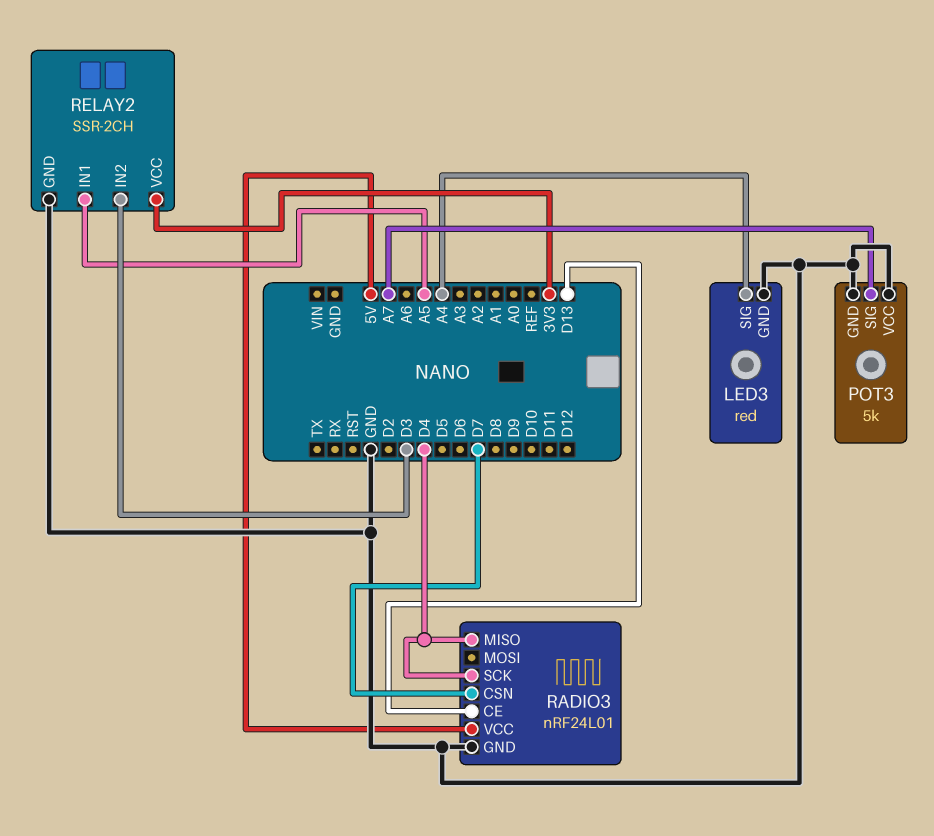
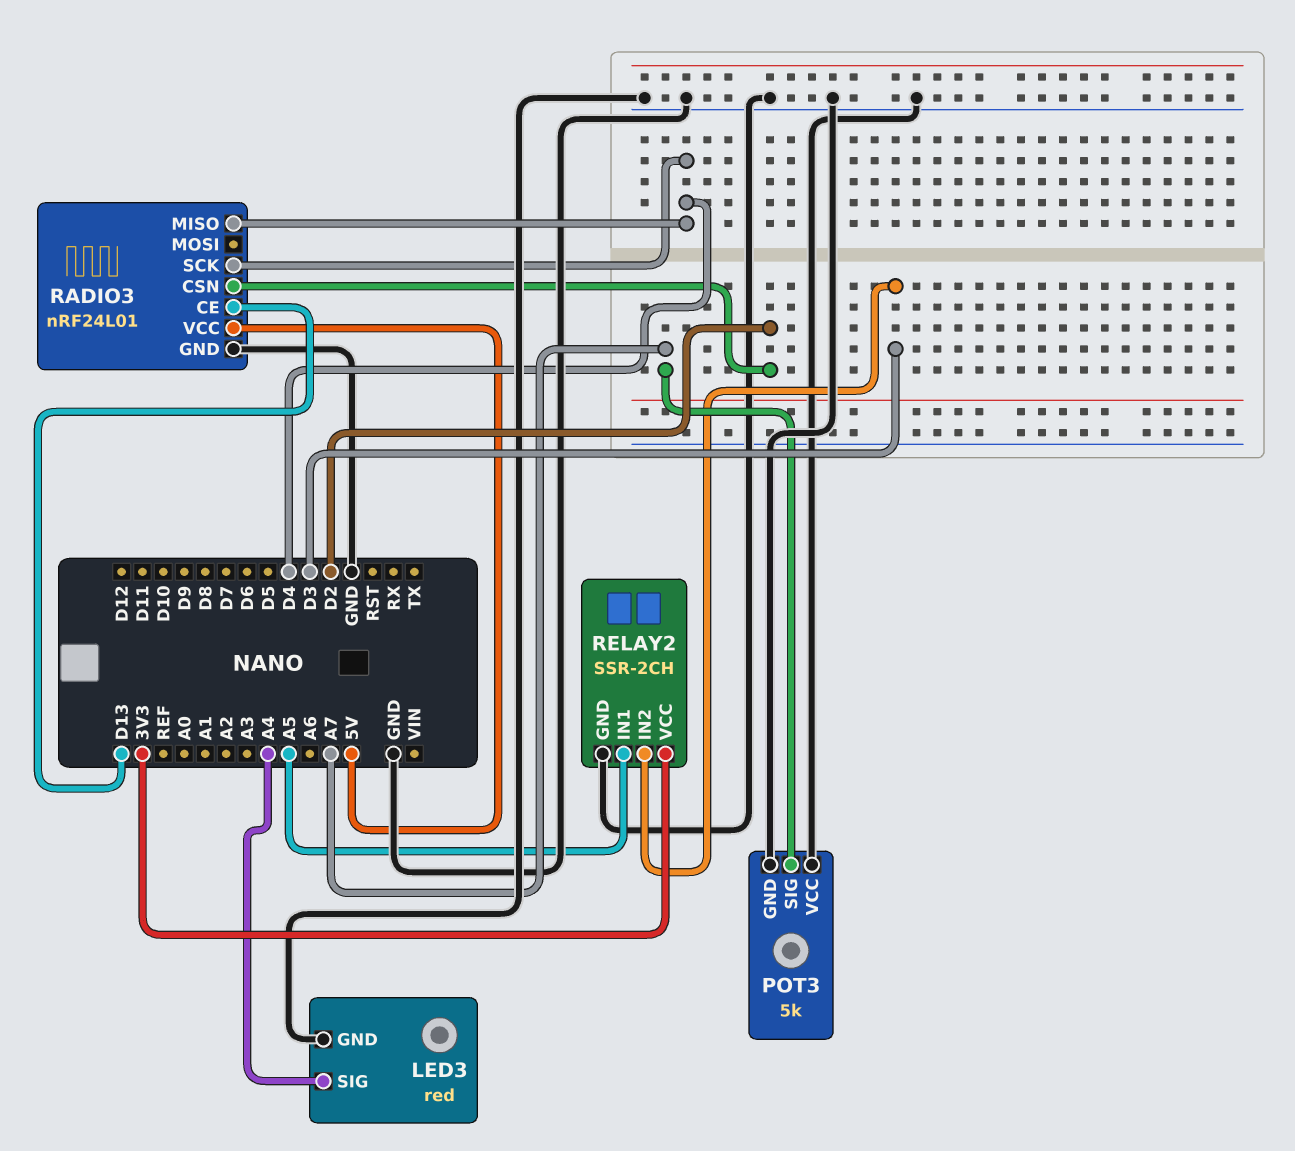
RADIO3 pin CSN: D7 -> D2

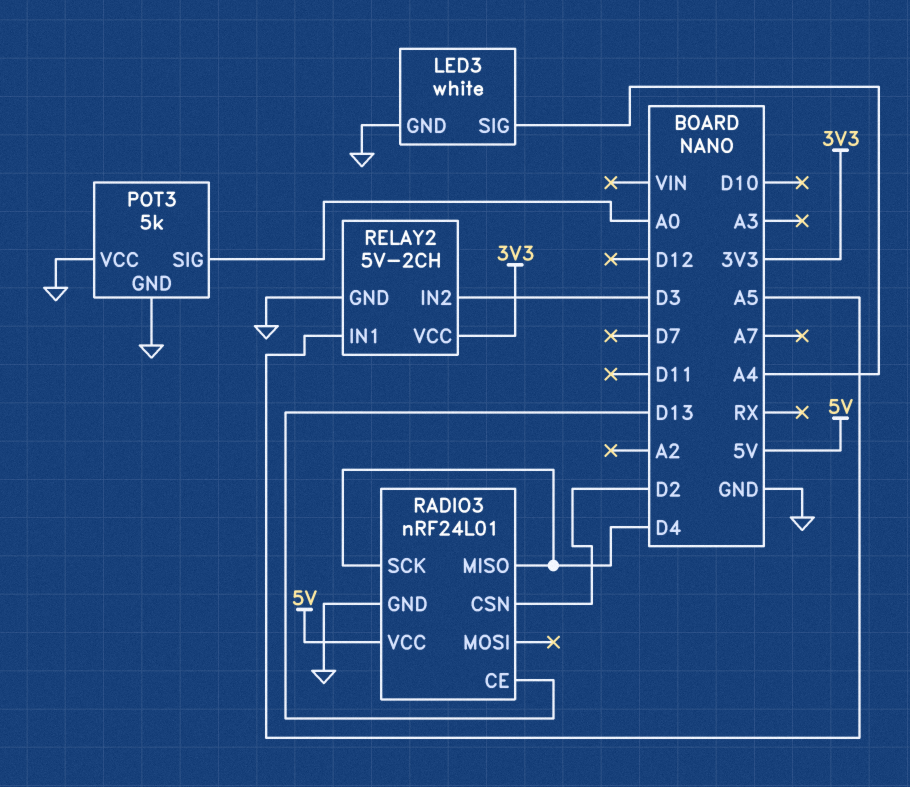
LED3: red -> white
POT3 pin SIG: A7 -> A0
RELAY2: SSR-2CH -> 5V-2CH

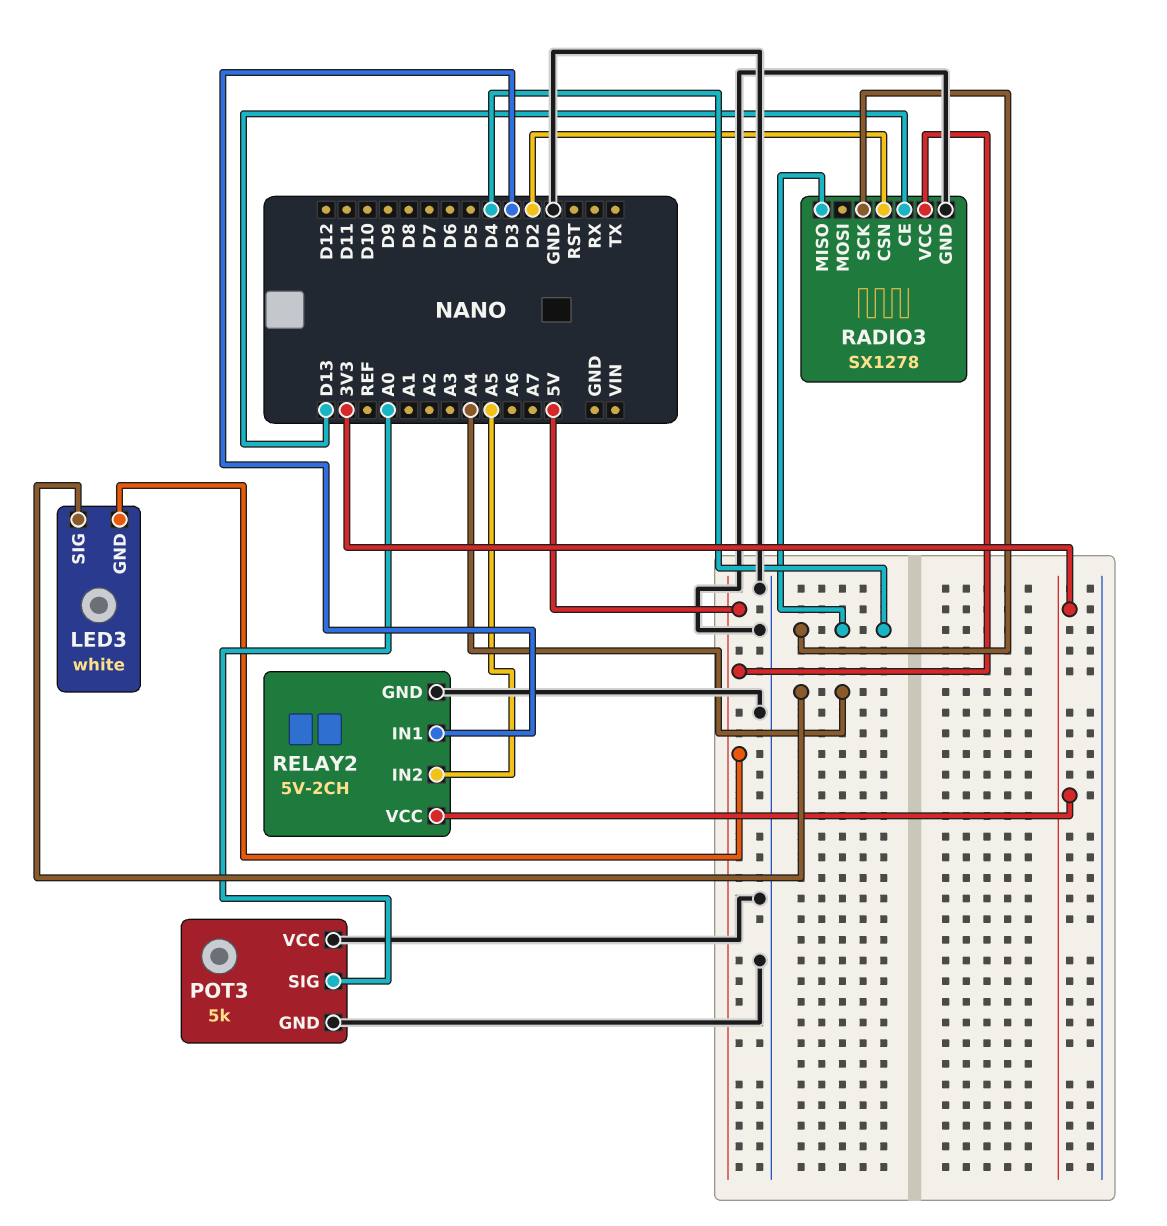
LED3 pin GND: GND -> 5V
RADIO3: nRF24L01 -> SX1278
RELAY2 pin IN1: A5 -> D3
RELAY2 pin IN2: D3 -> A5

